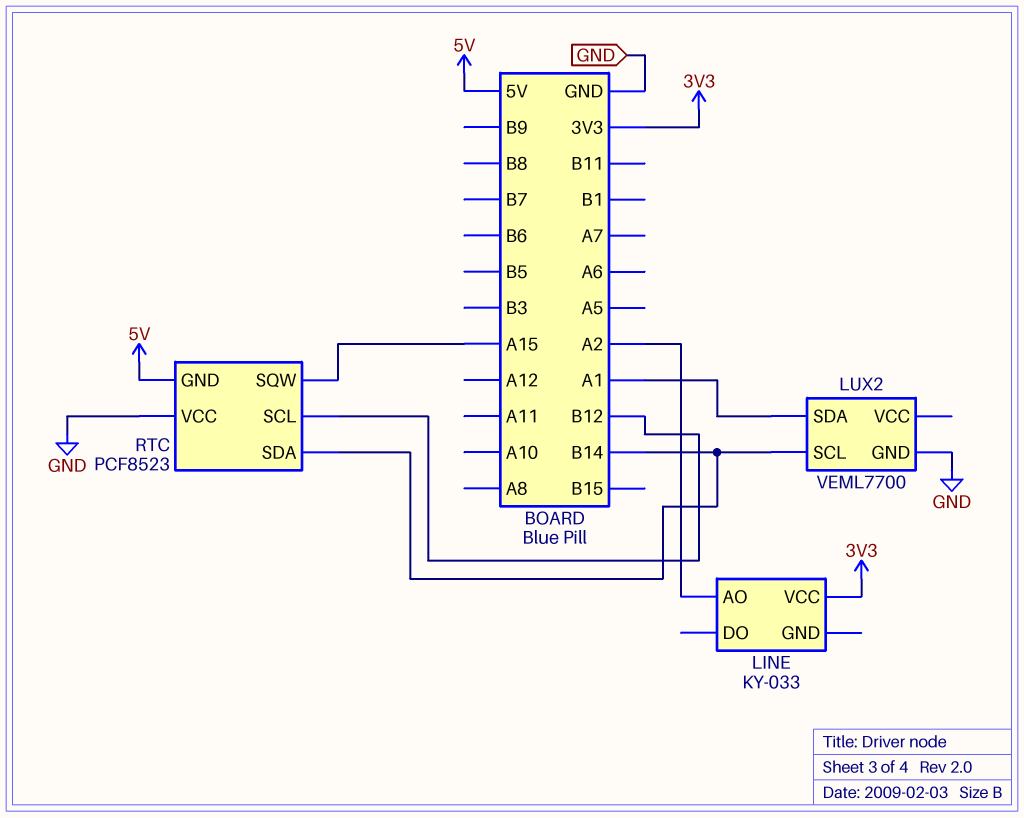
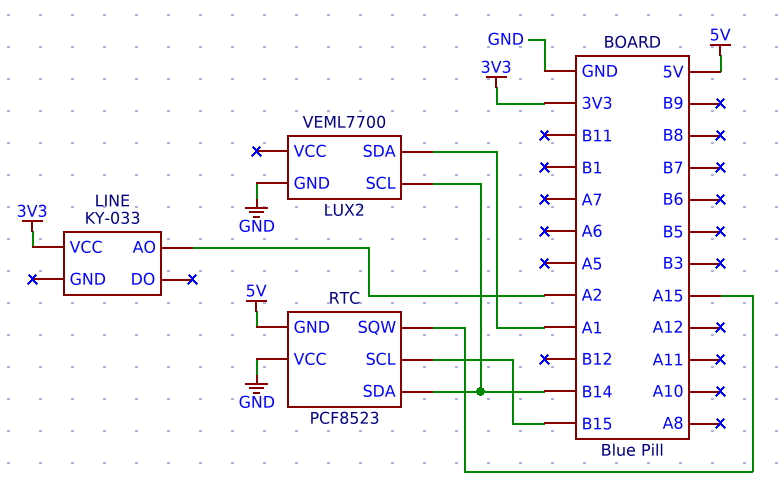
RTC pin SCL: B12 -> B15

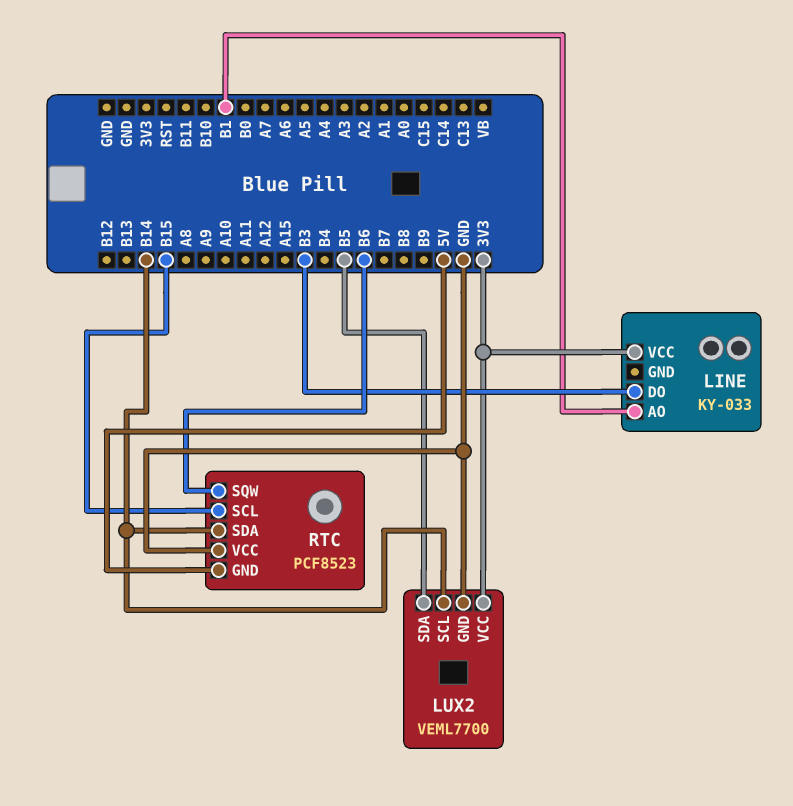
LINE pin AO: A2 -> B1
LINE pin DO: none -> B3
LUX2 pin SDA: A1 -> B5
LUX2 pin VCC: none -> 3V3
RTC pin SQW: A15 -> B6

